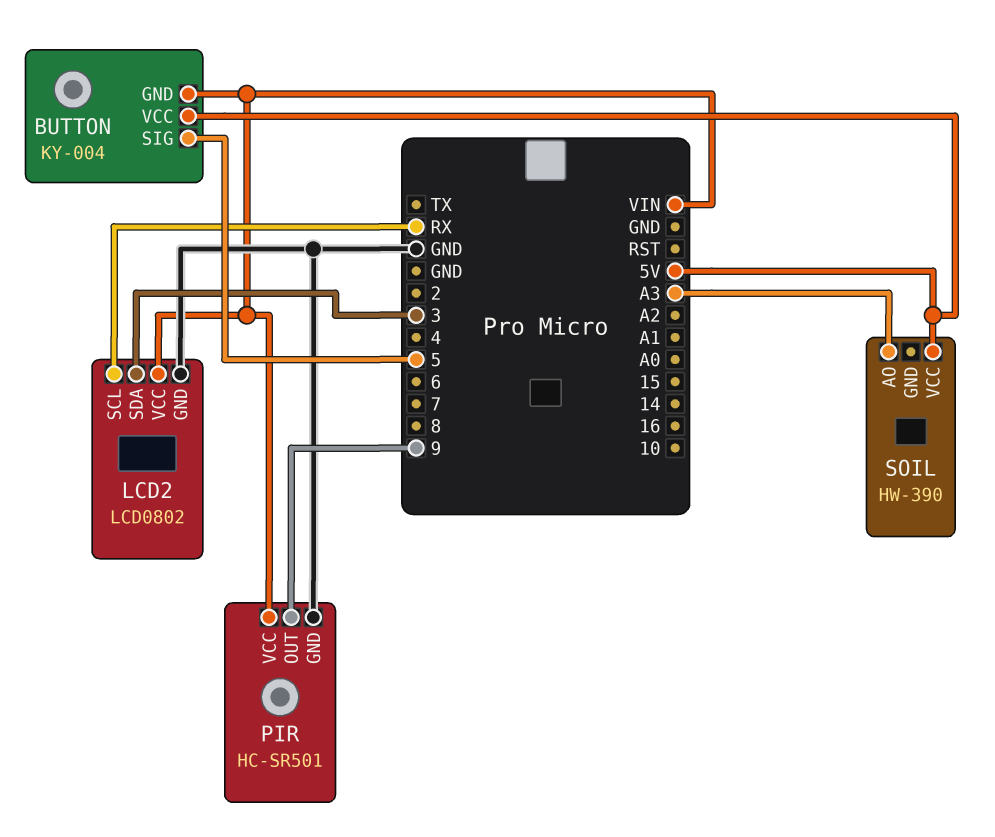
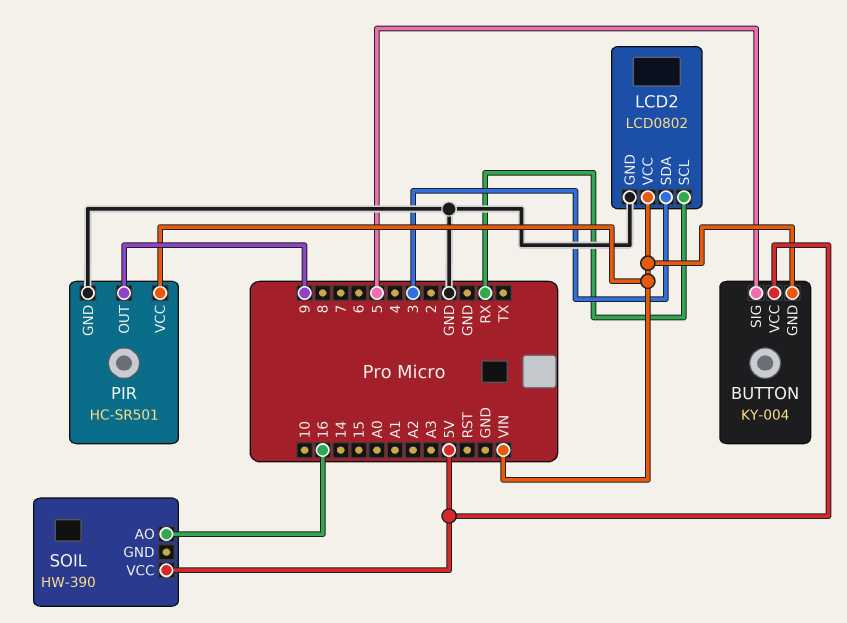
SOIL pin AO: A3 -> 16

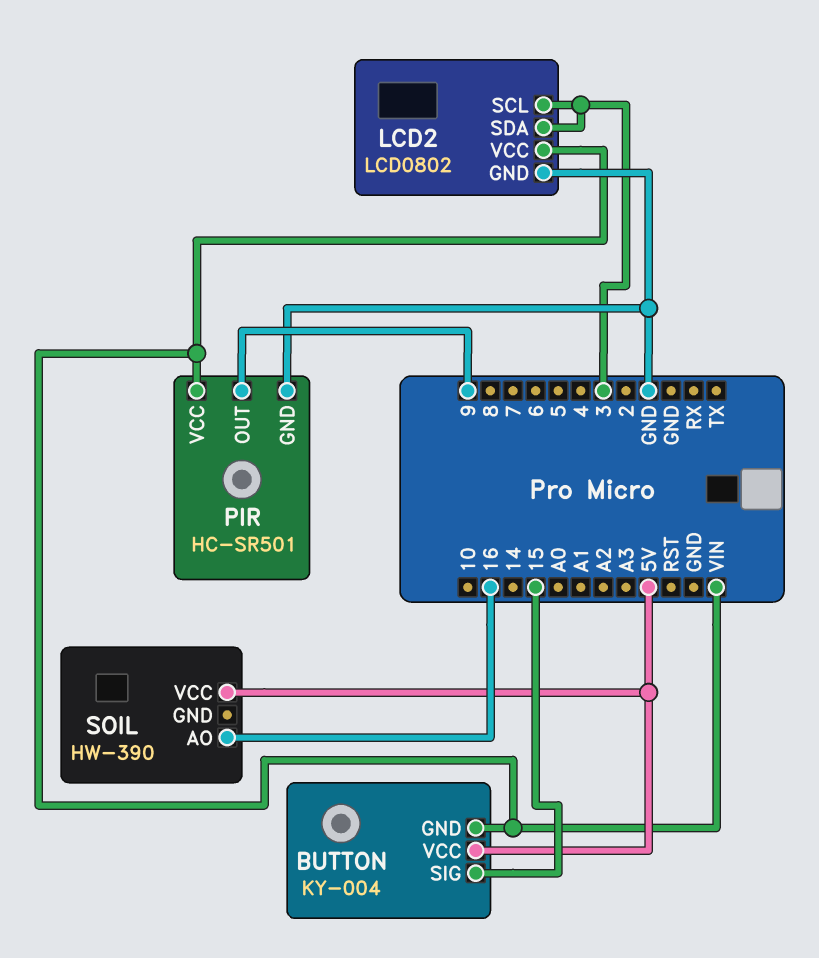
BUTTON pin SIG: 5 -> 15
LCD2 pin SCL: RX -> 3

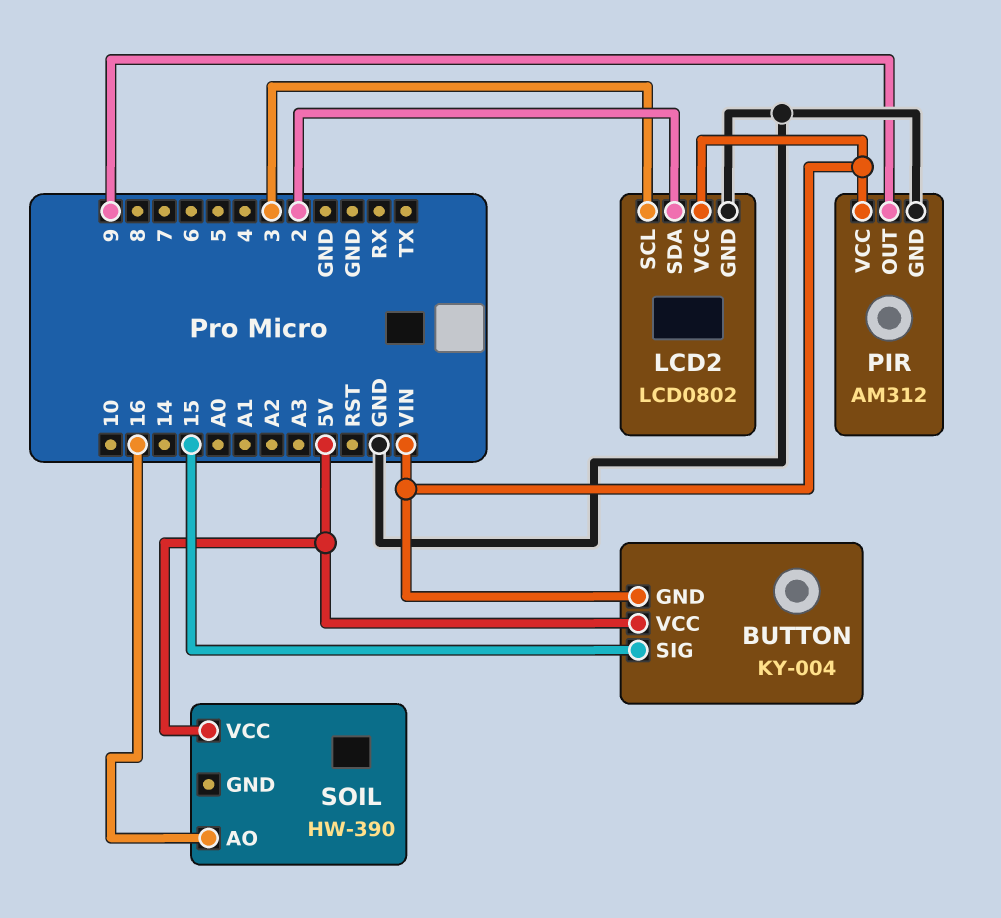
LCD2 pin SDA: 3 -> 2
PIR: HC-SR501 -> AM312

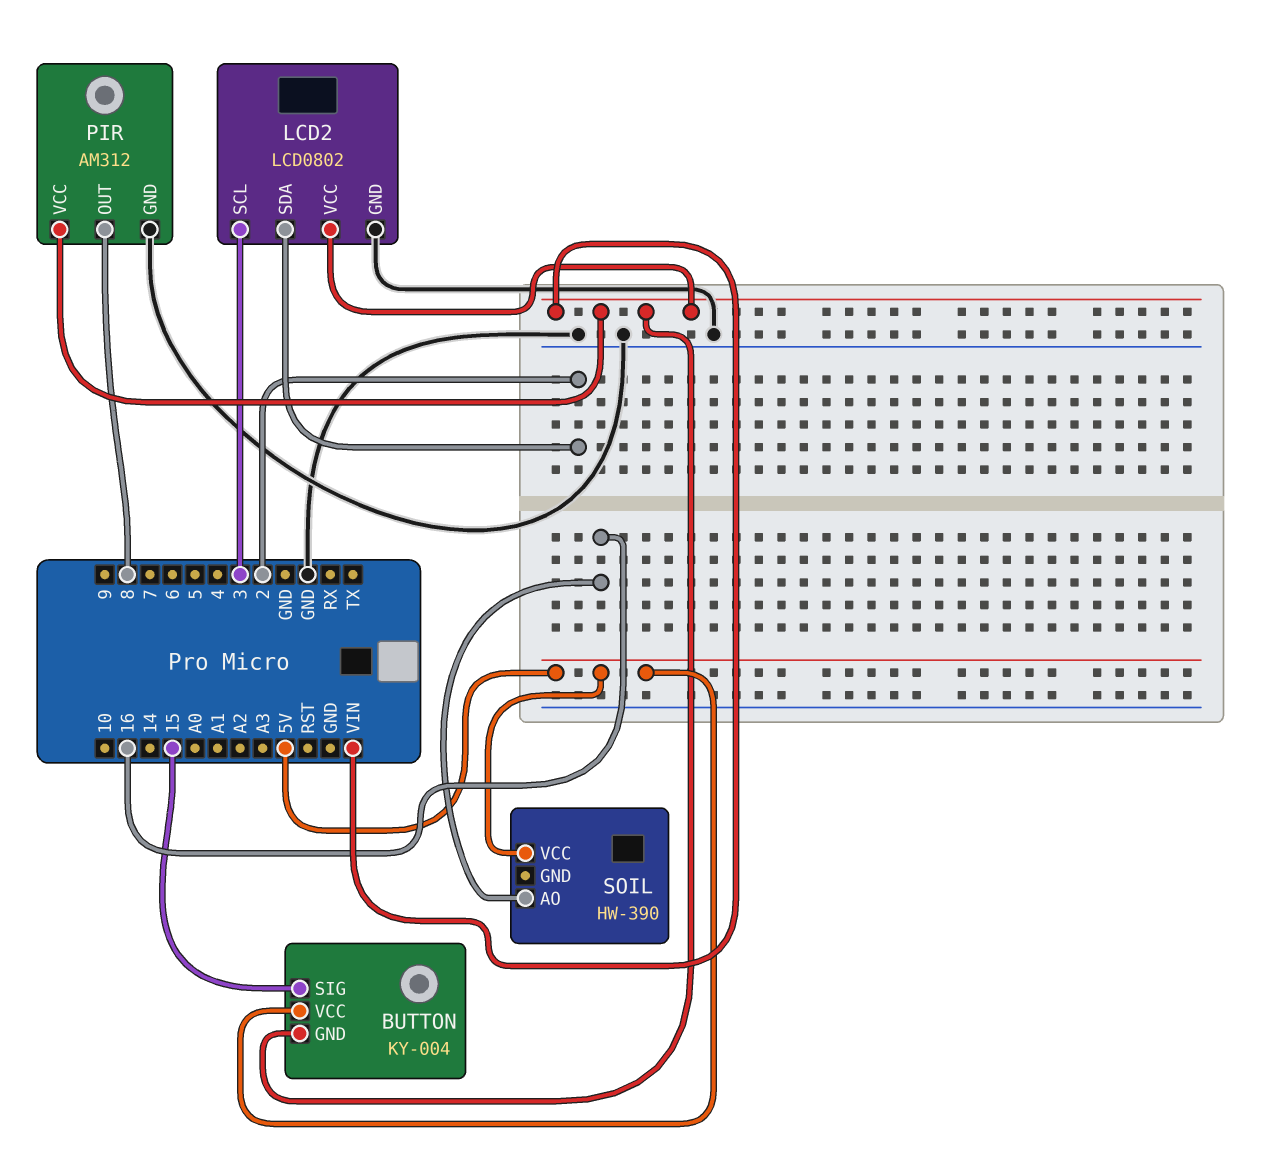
PIR pin OUT: 9 -> 8

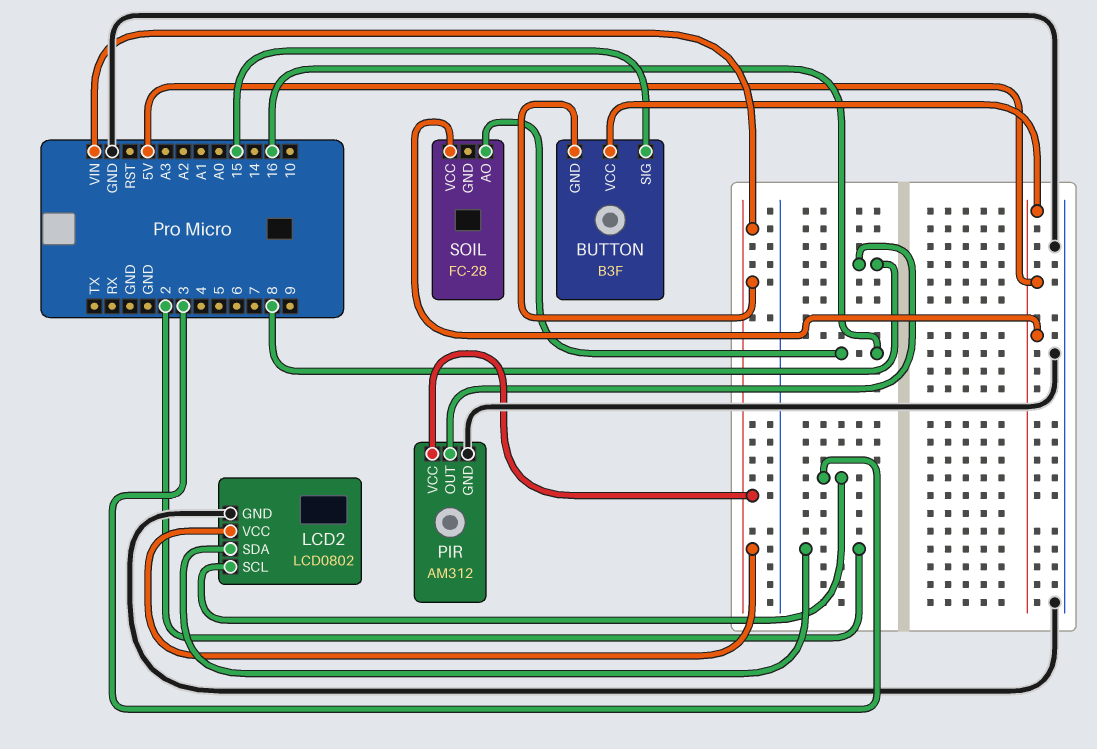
BUTTON: KY-004 -> B3F
SOIL: HW-390 -> FC-28

